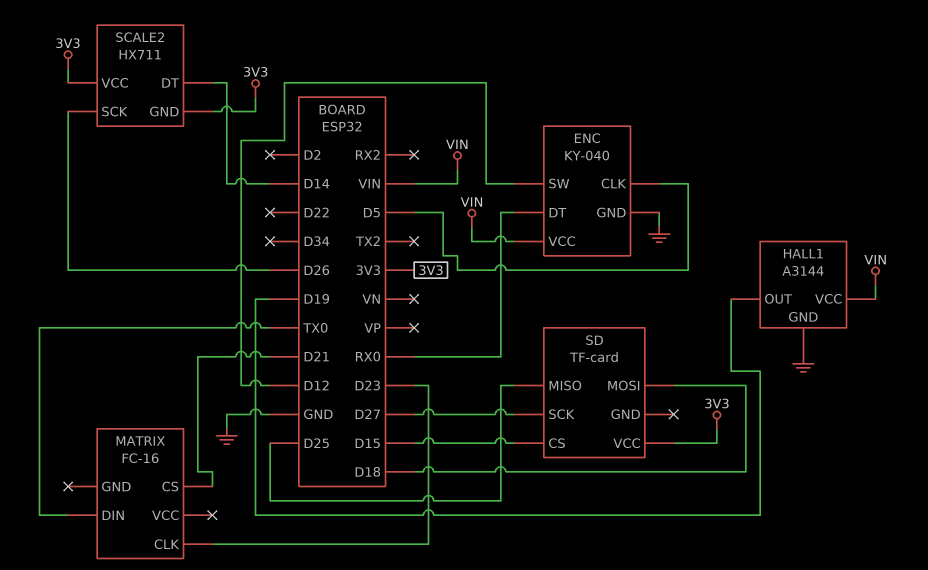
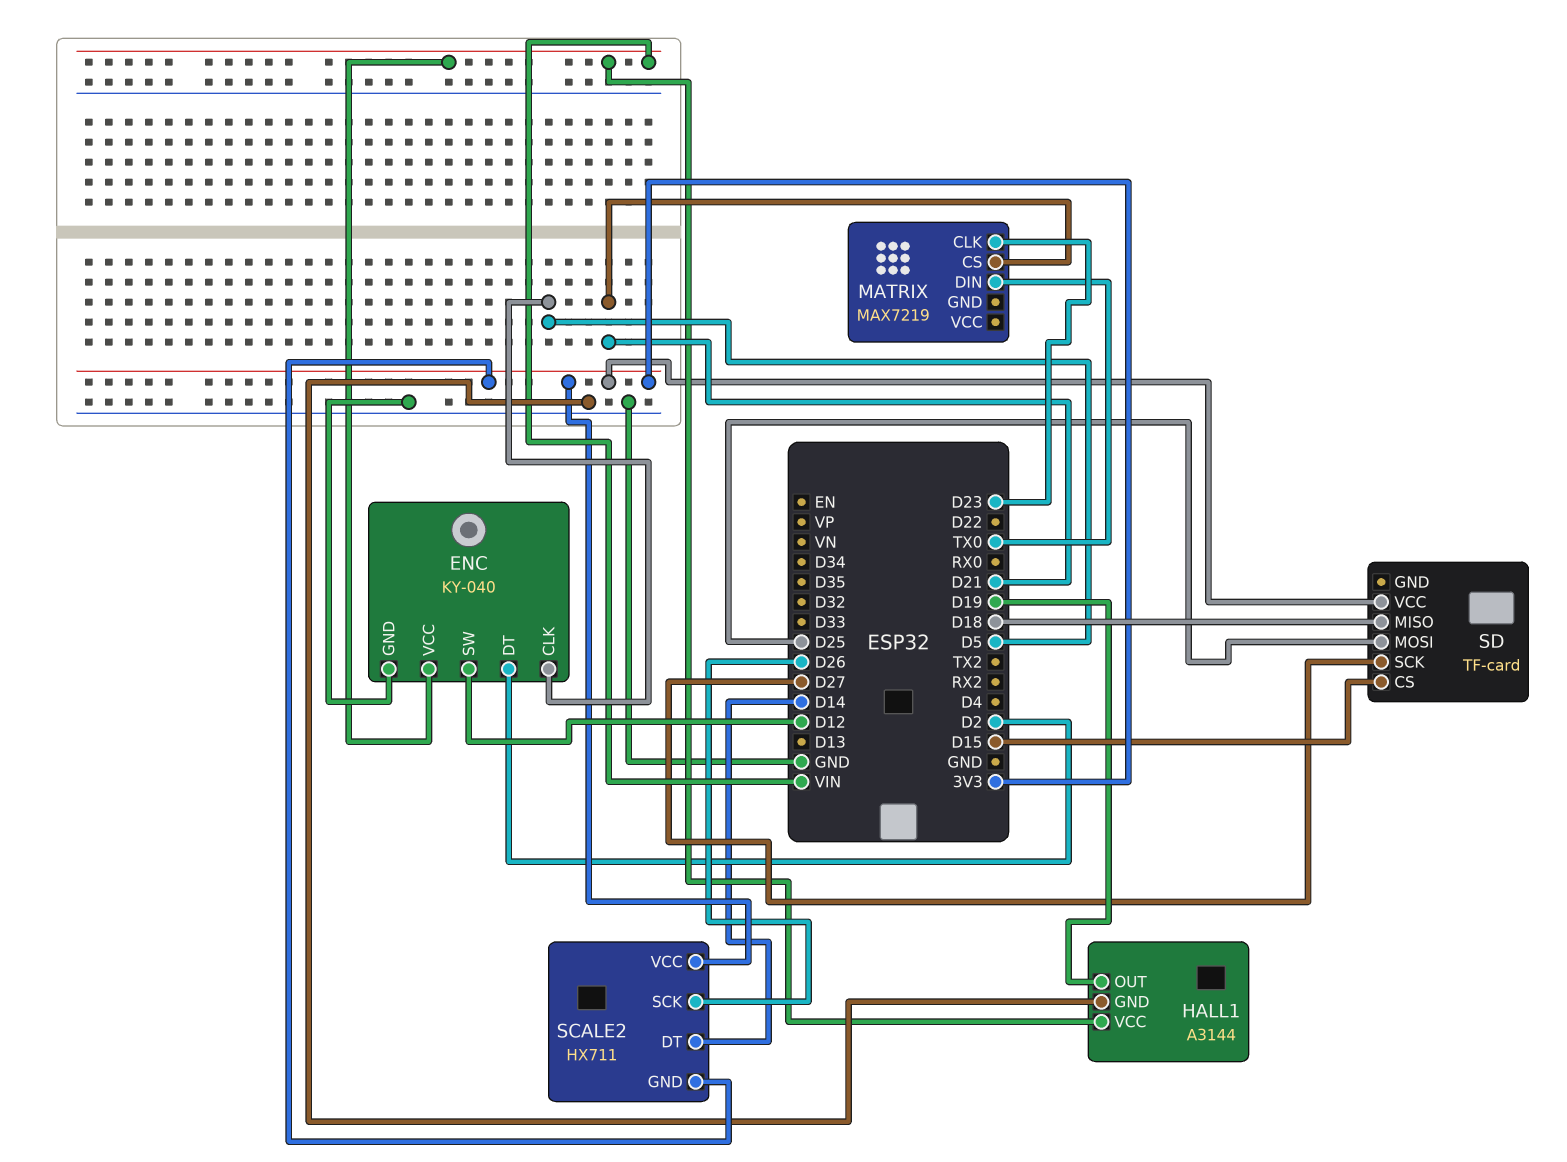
ENC pin DT: RX0 -> D2
MATRIX: FC-16 -> MAX7219
SD pin MISO: D25 -> D18
SD pin MOSI: D18 -> D25

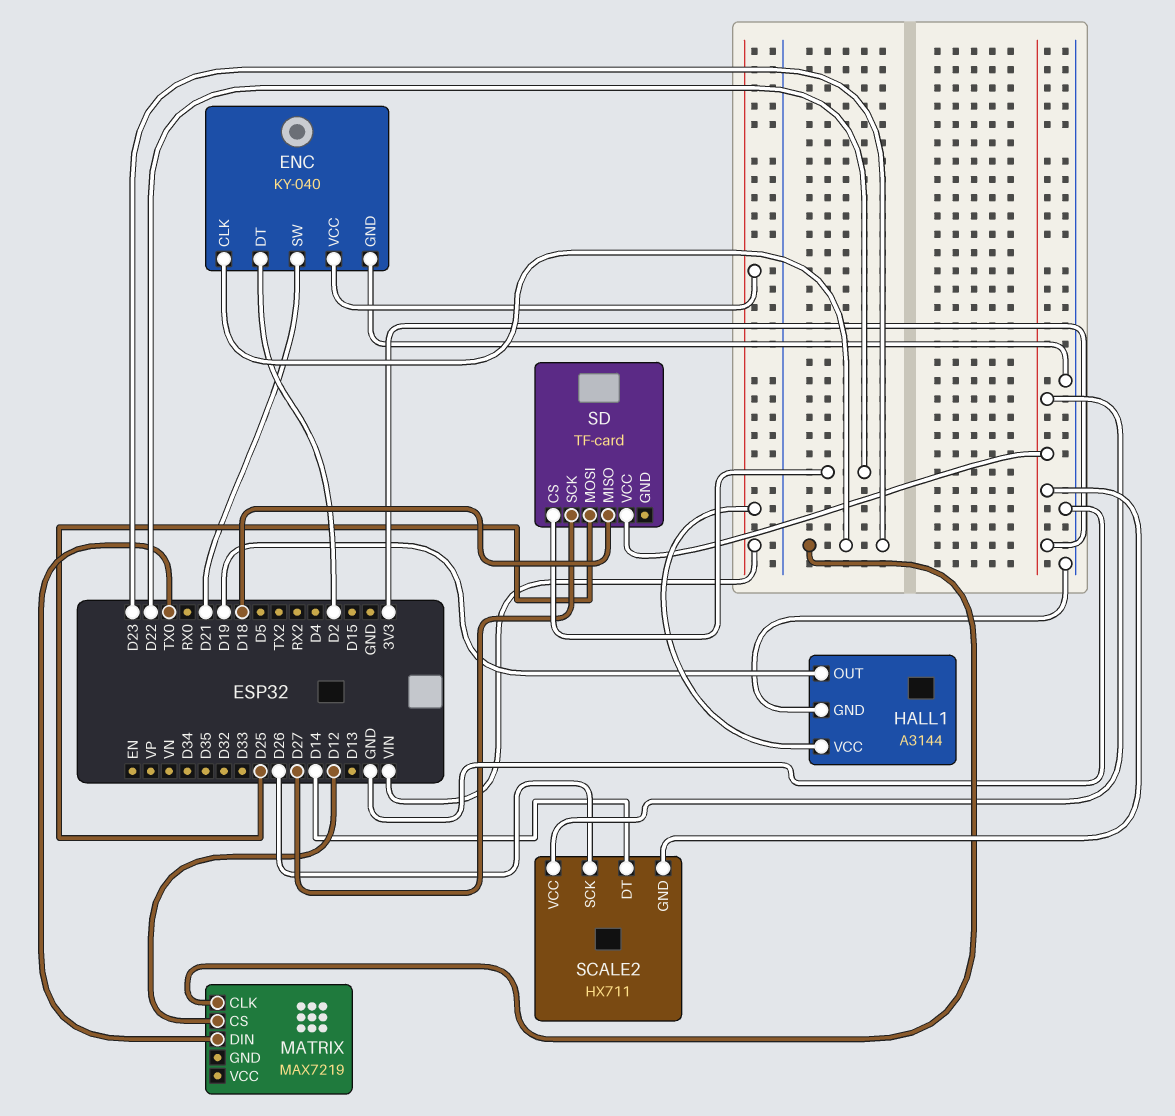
ENC pin CLK: D5 -> D23
ENC pin SW: D12 -> D21
MATRIX pin CS: D21 -> D12
SD pin CS: D15 -> D22

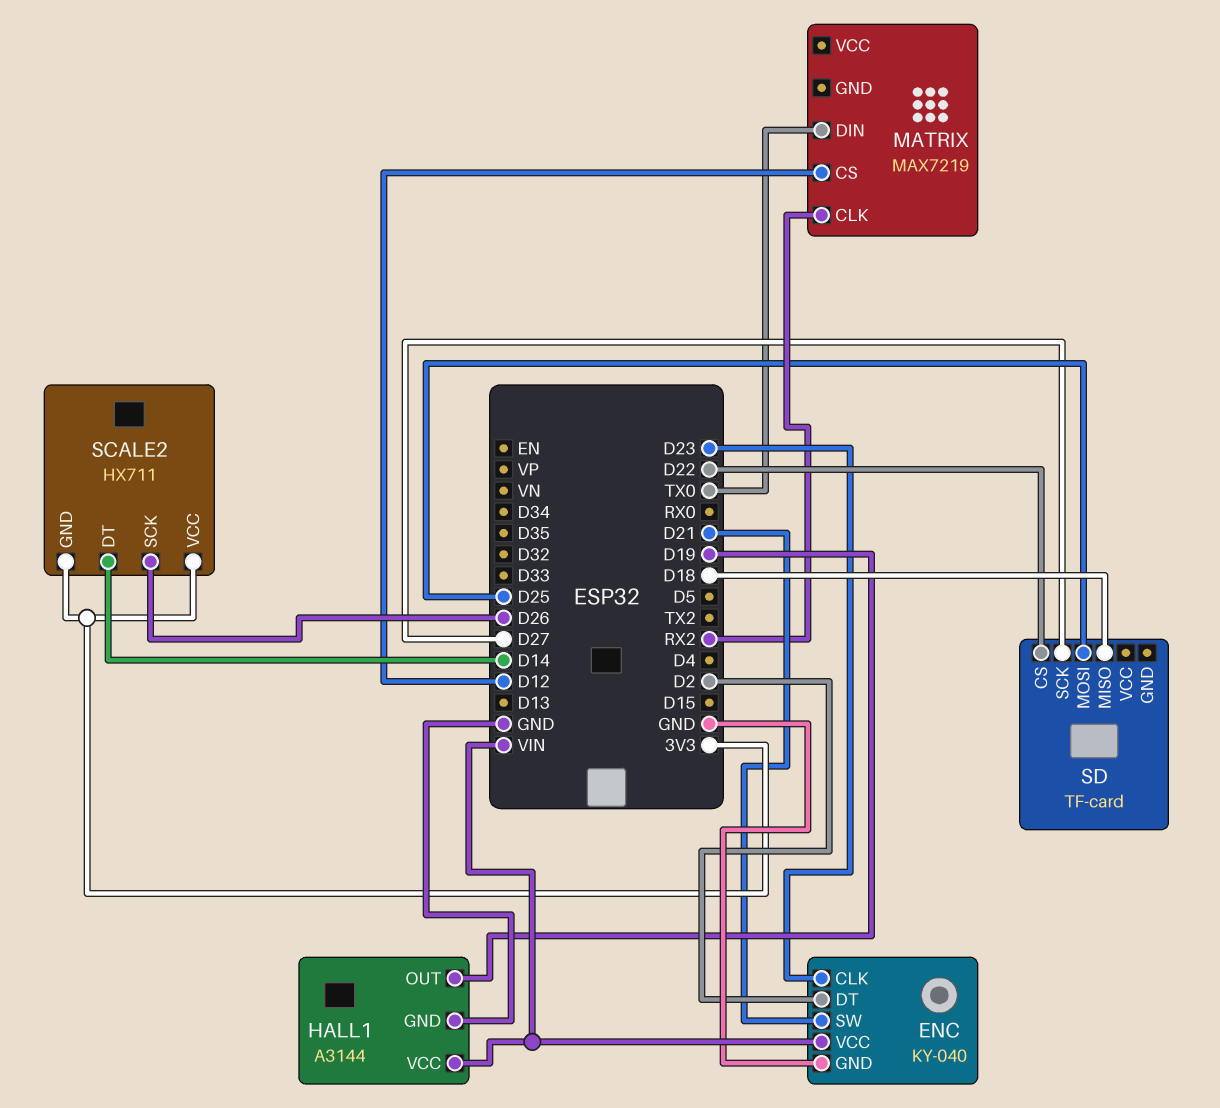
MATRIX pin CLK: D23 -> RX2
SD pin VCC: 3V3 -> none

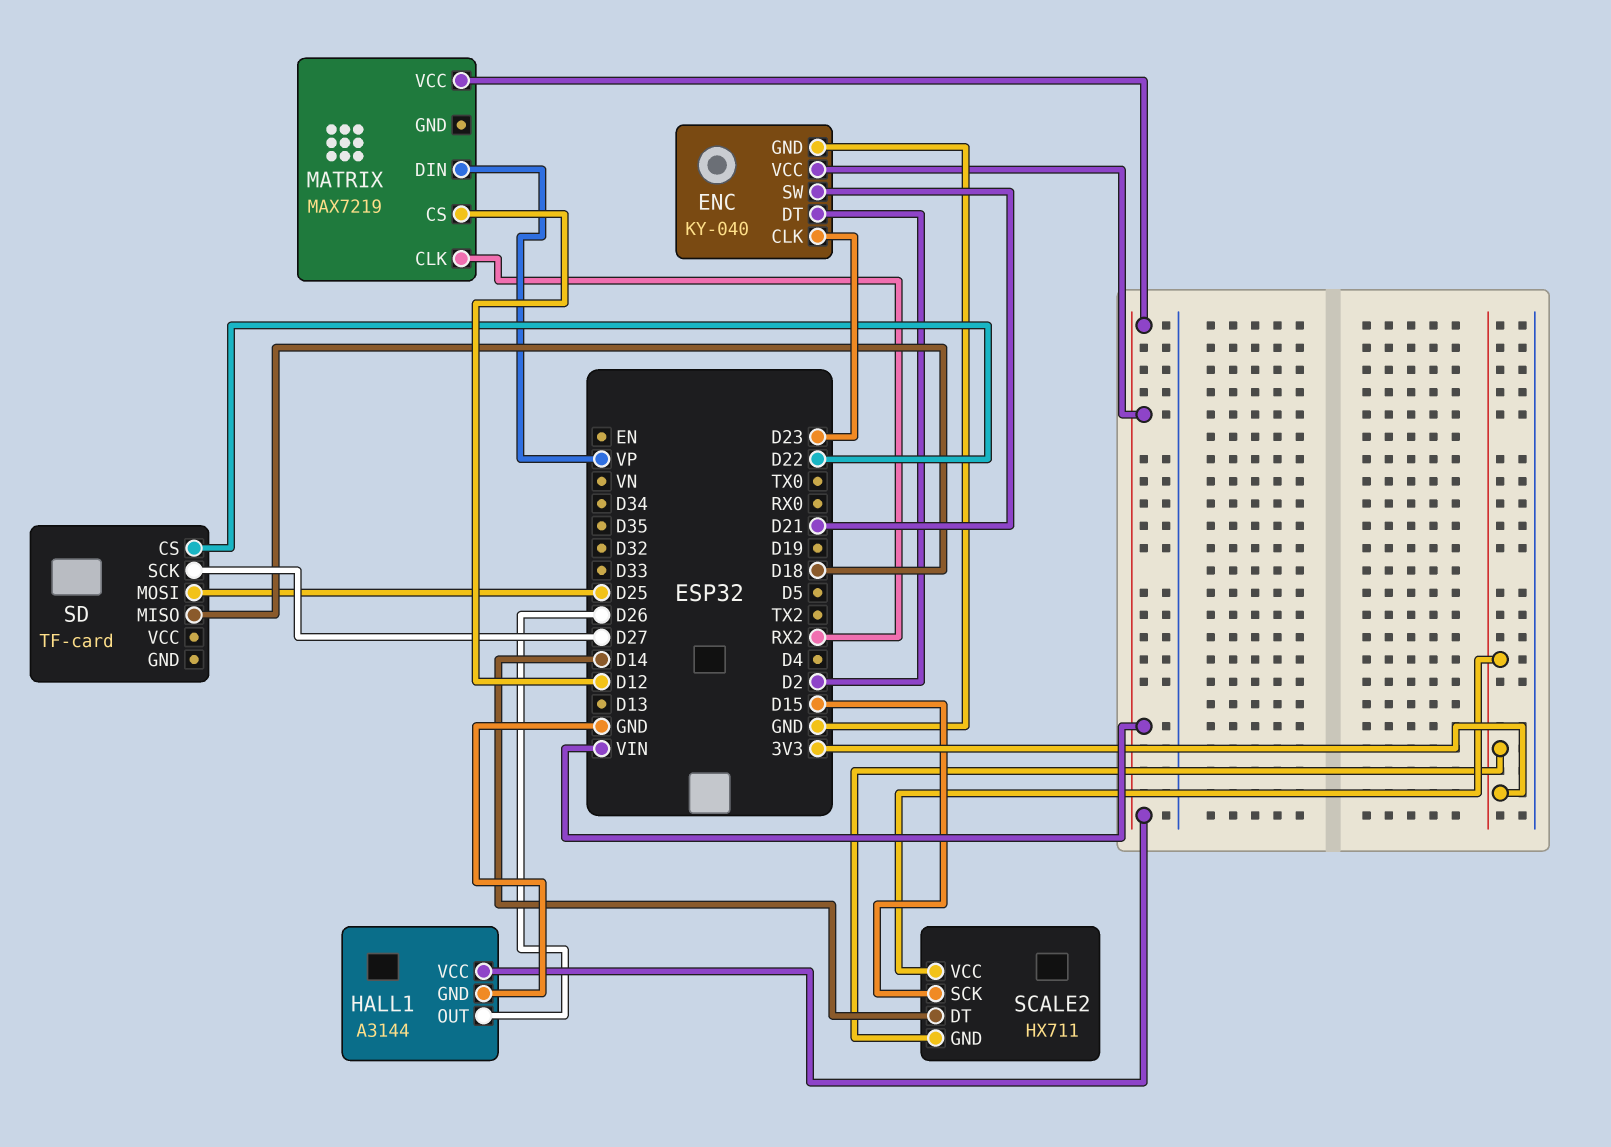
HALL1 pin OUT: D19 -> D26
MATRIX pin DIN: TX0 -> VP
MATRIX pin VCC: none -> VIN
SCALE2 pin SCK: D26 -> D15

